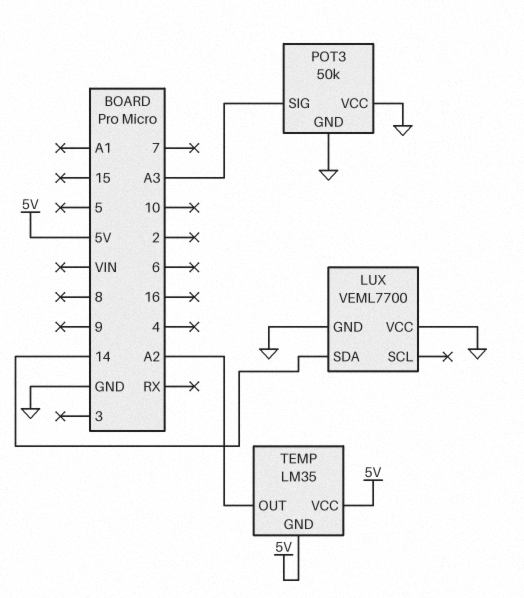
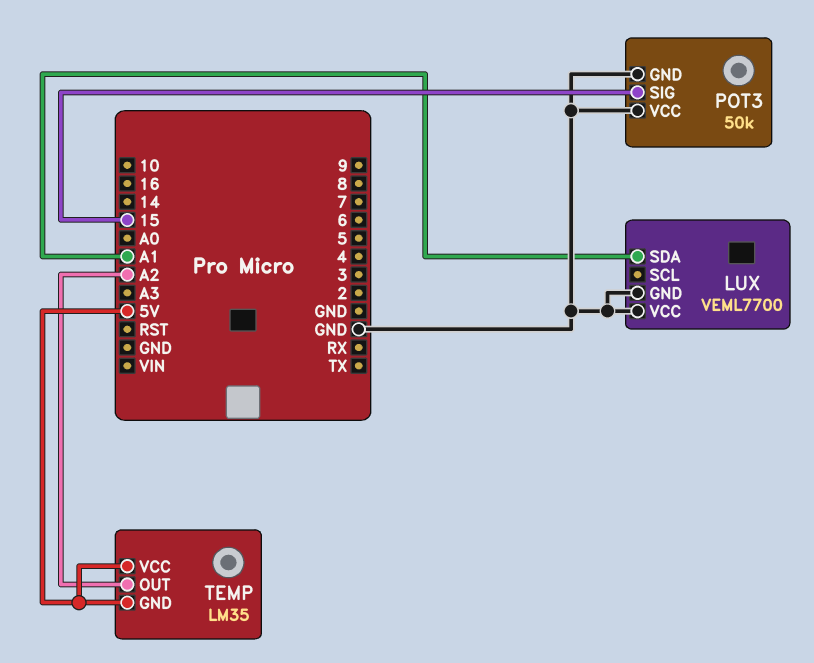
LUX pin SDA: 14 -> A1
POT3 pin SIG: A3 -> 15

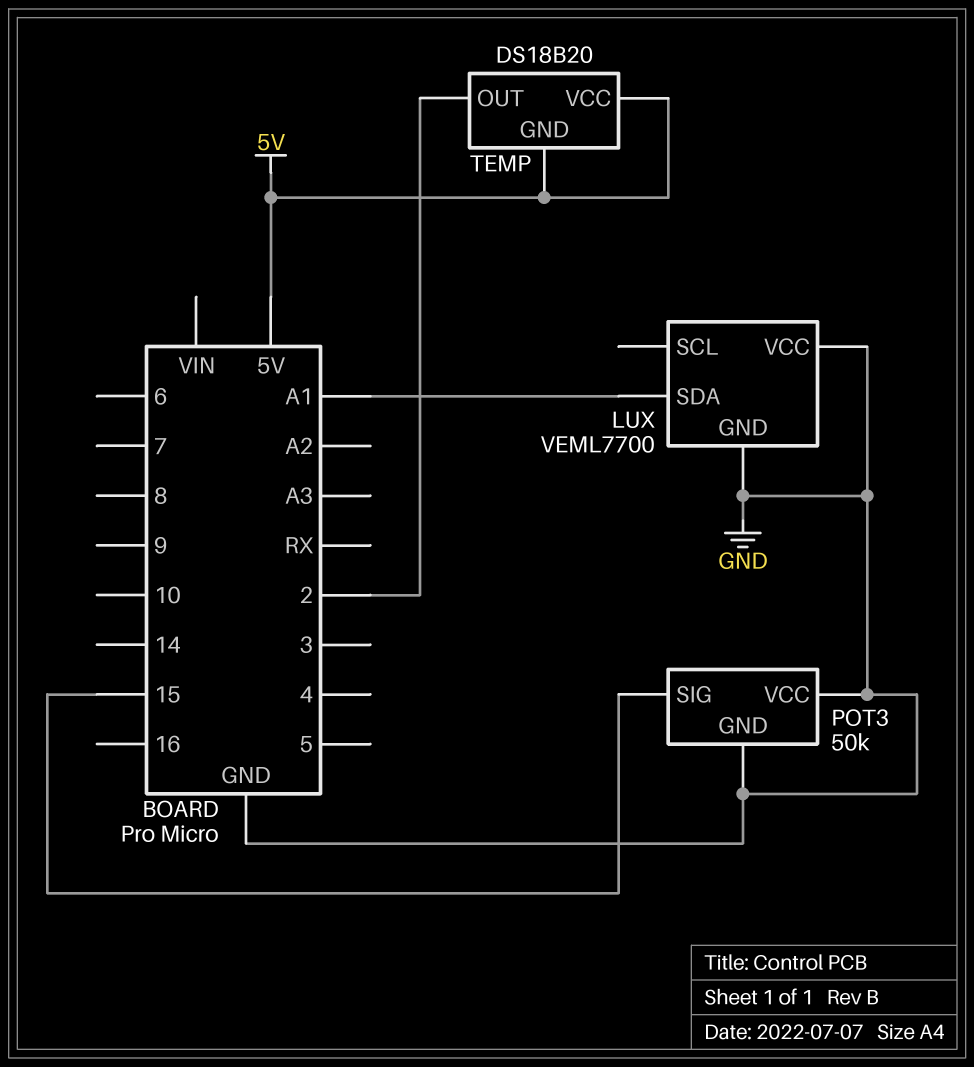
TEMP: LM35 -> DS18B20
TEMP pin OUT: A2 -> 2

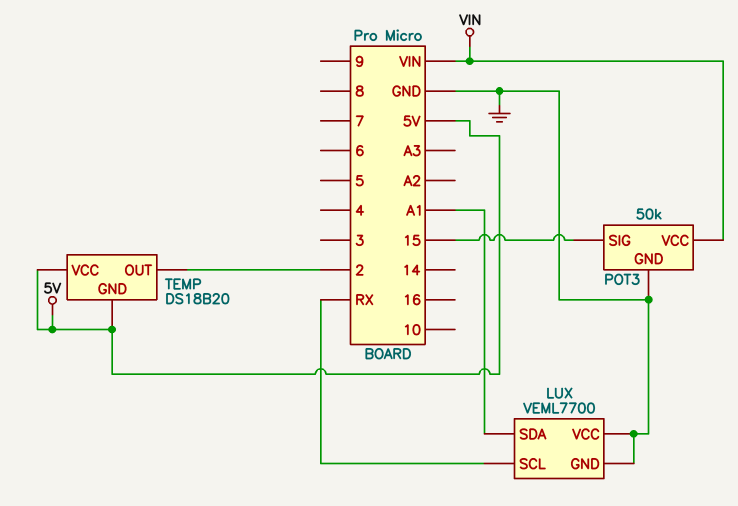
LUX pin SCL: none -> RX
POT3 pin VCC: GND -> VIN

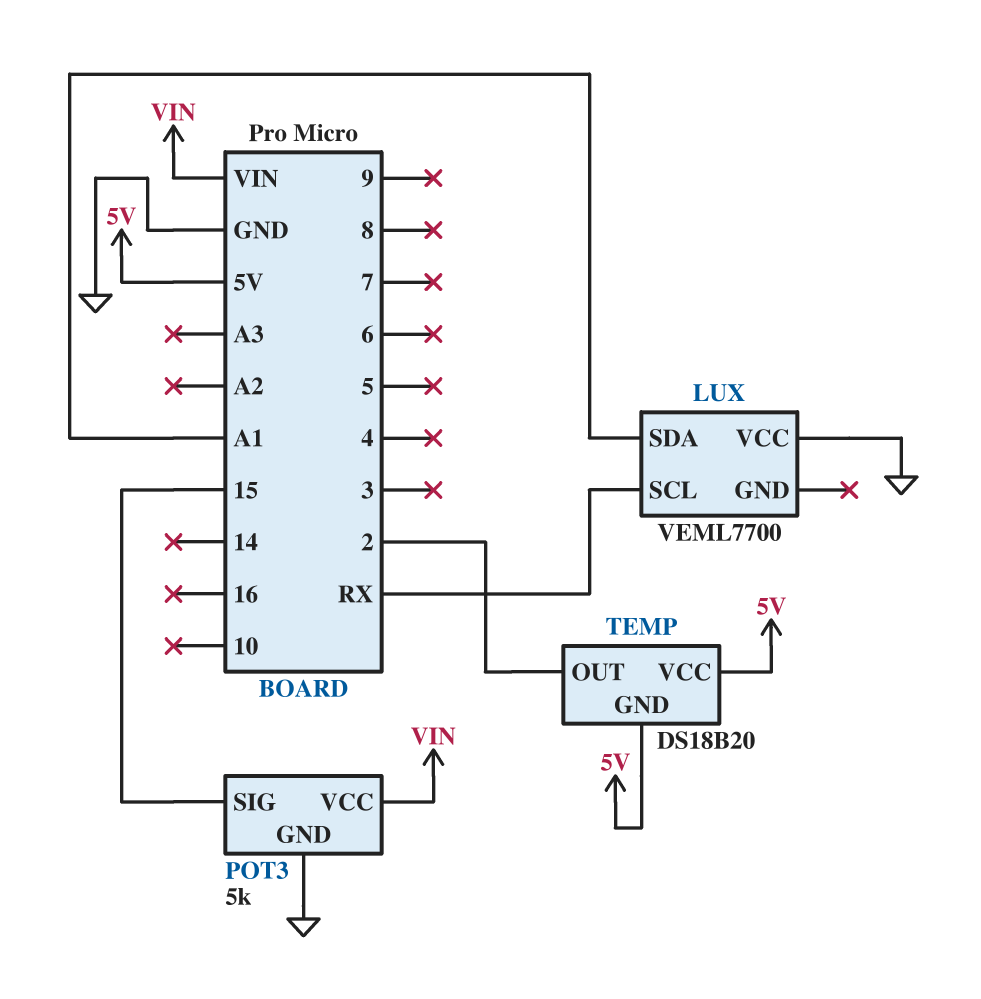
LUX pin GND: GND -> none
POT3: 50k -> 5k

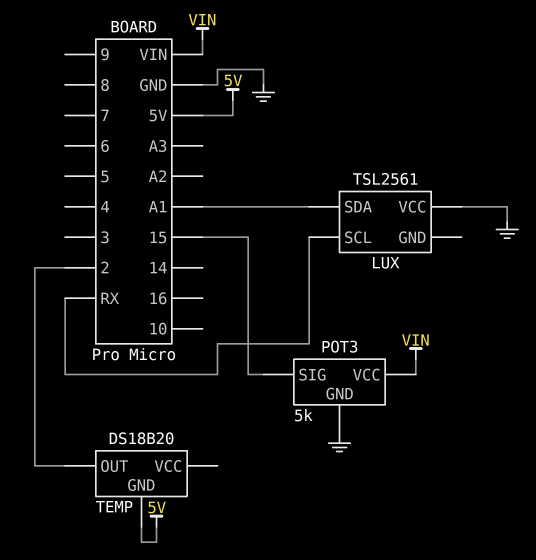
LUX: VEML7700 -> TSL2561
TEMP pin VCC: 5V -> none

